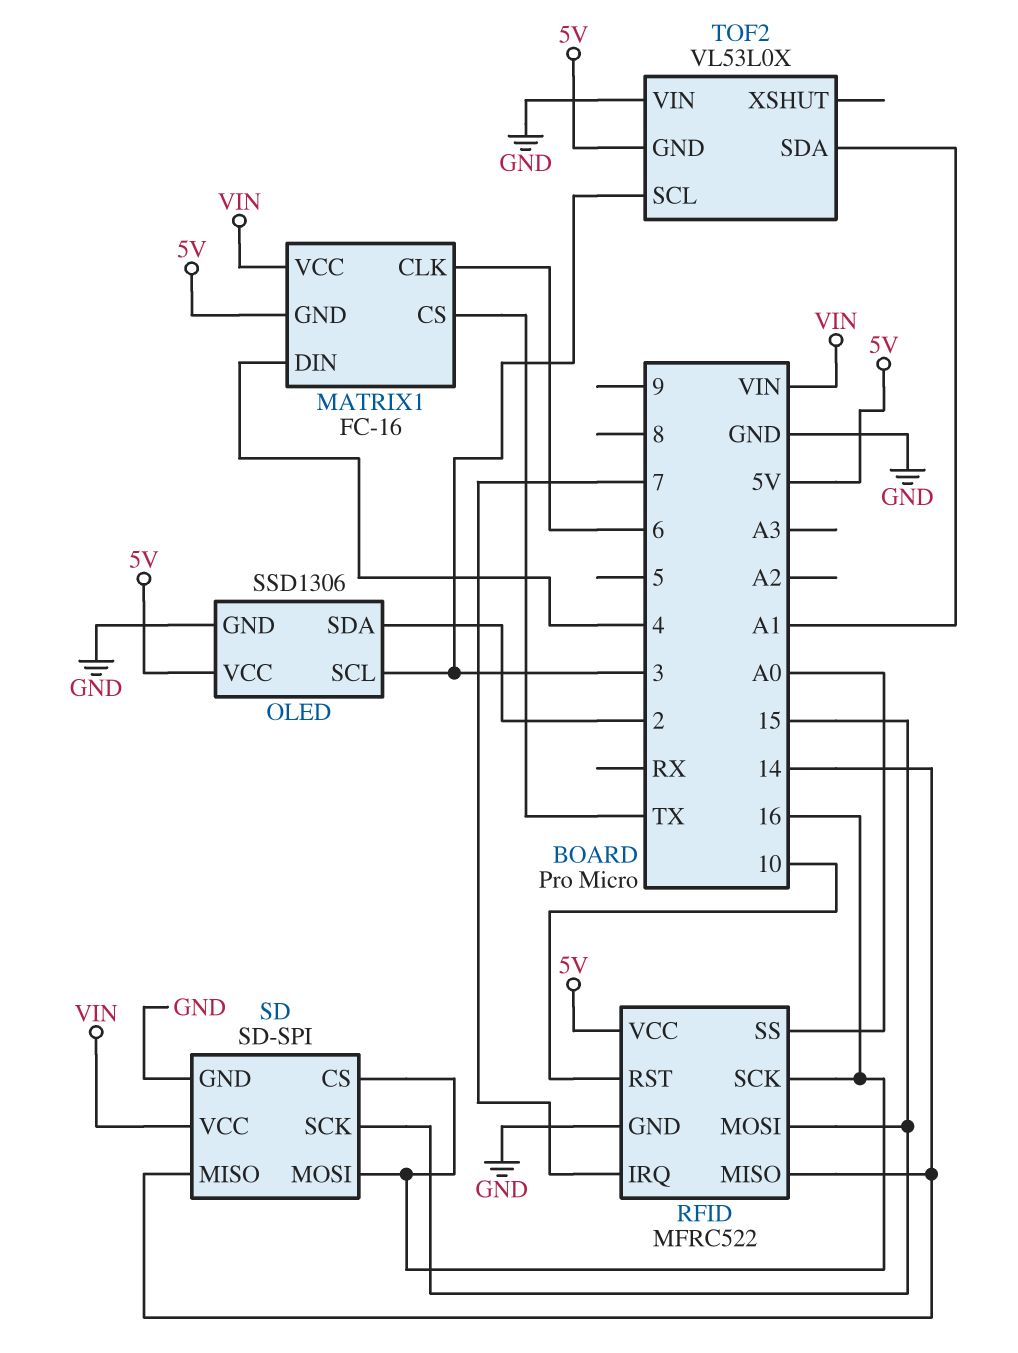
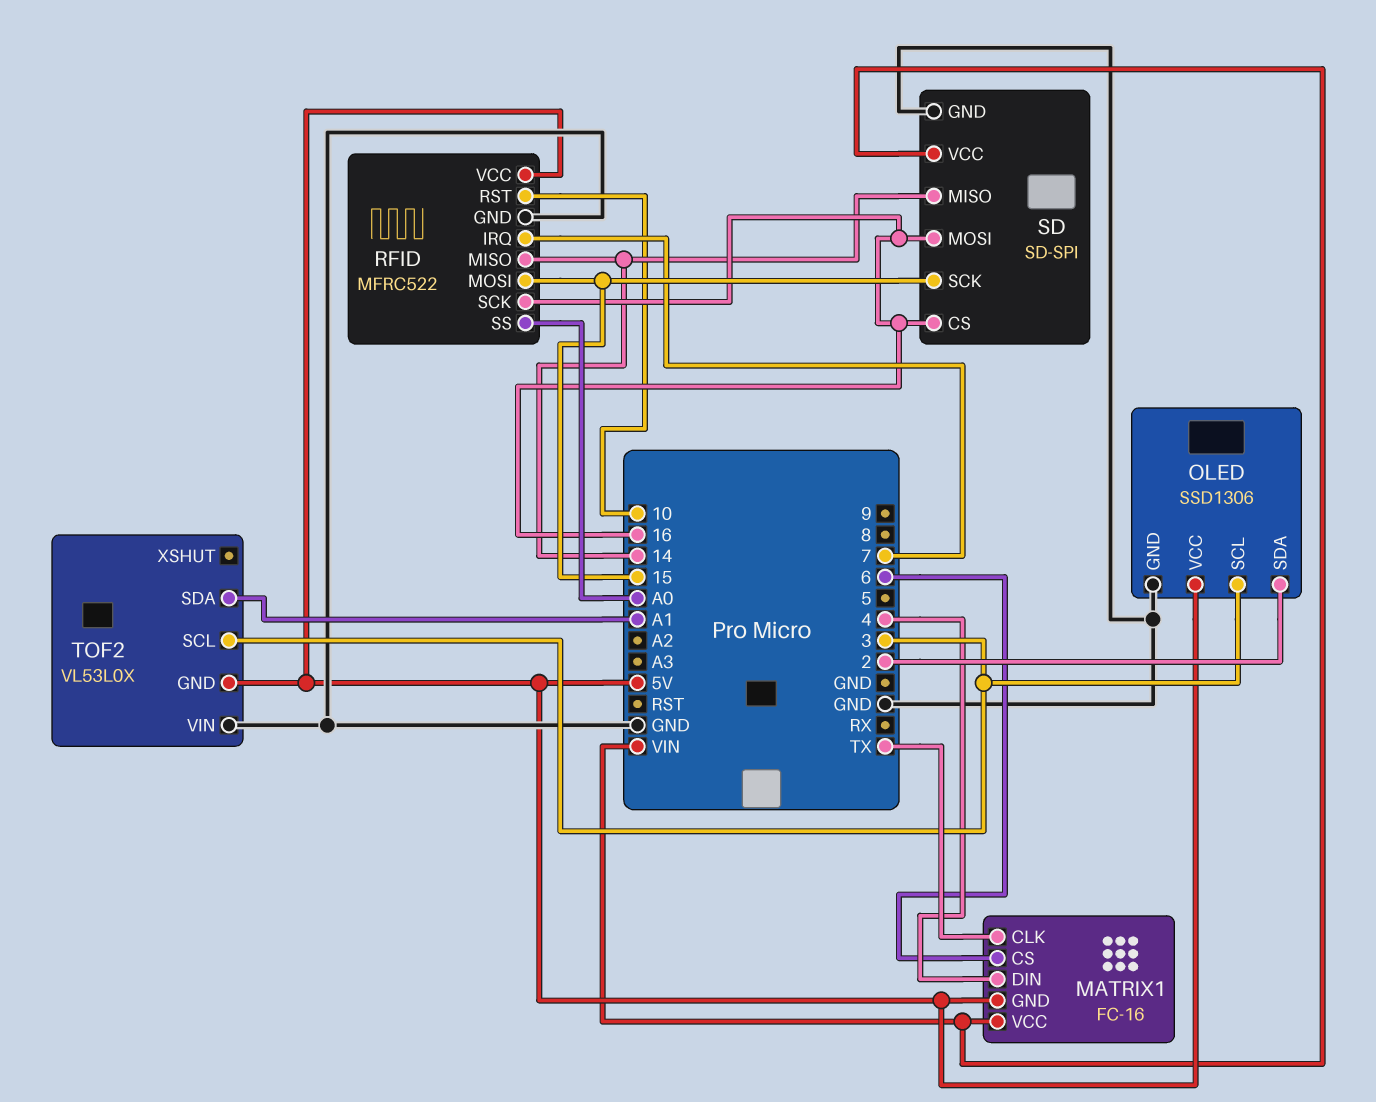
MATRIX1 pin CLK: 6 -> TX
MATRIX1 pin CS: TX -> 6

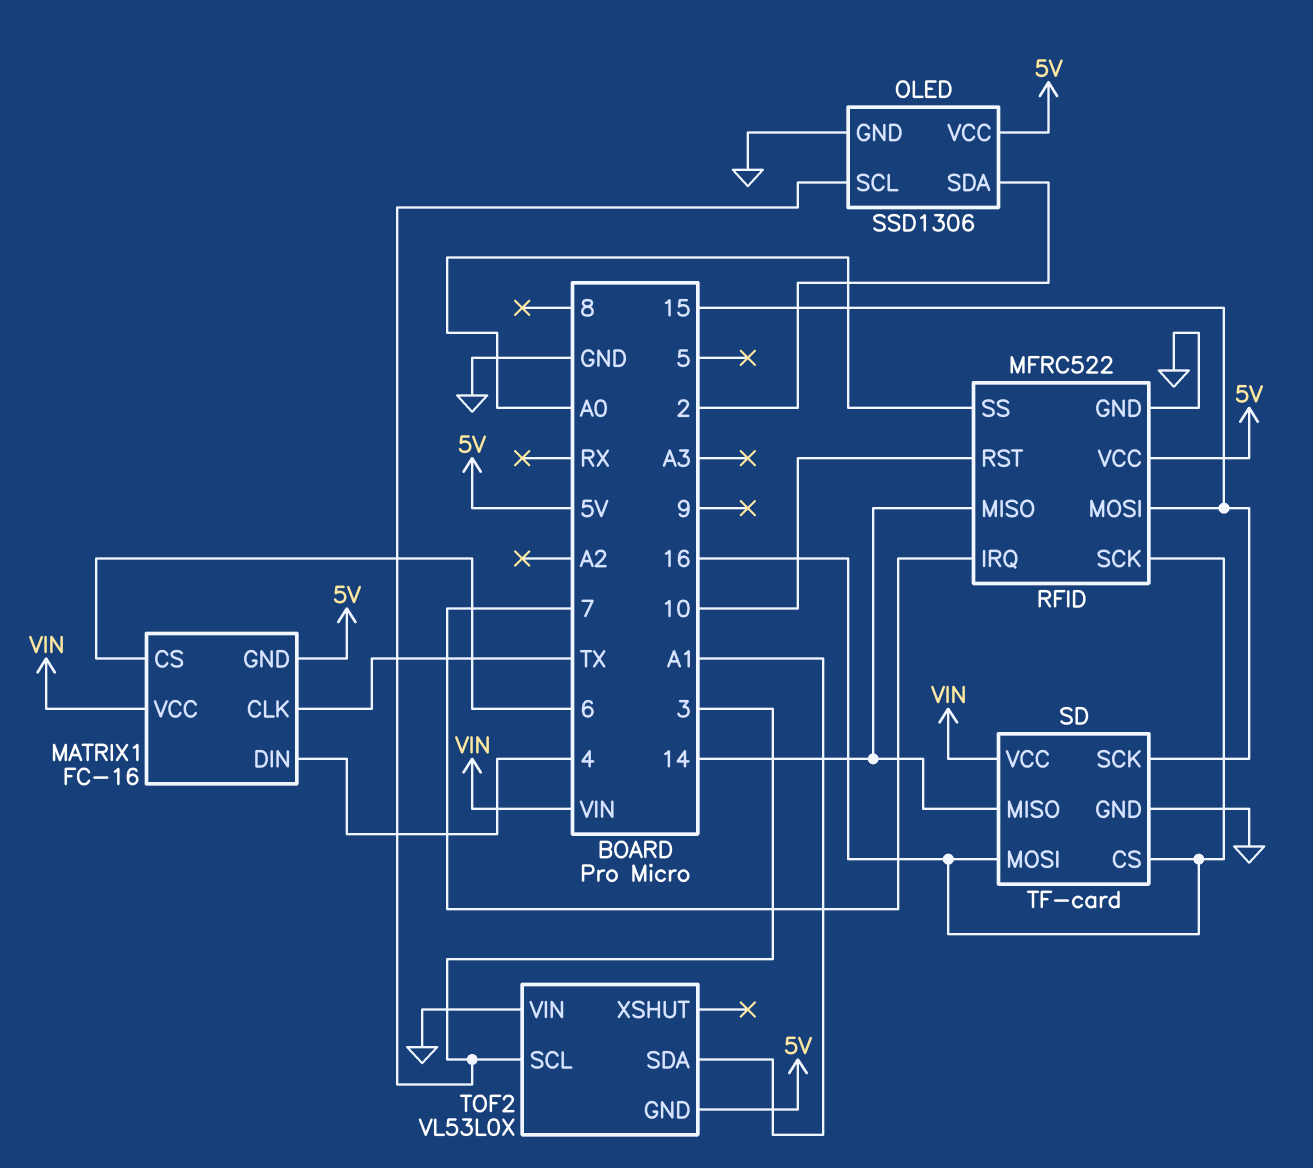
SD: SD-SPI -> TF-card

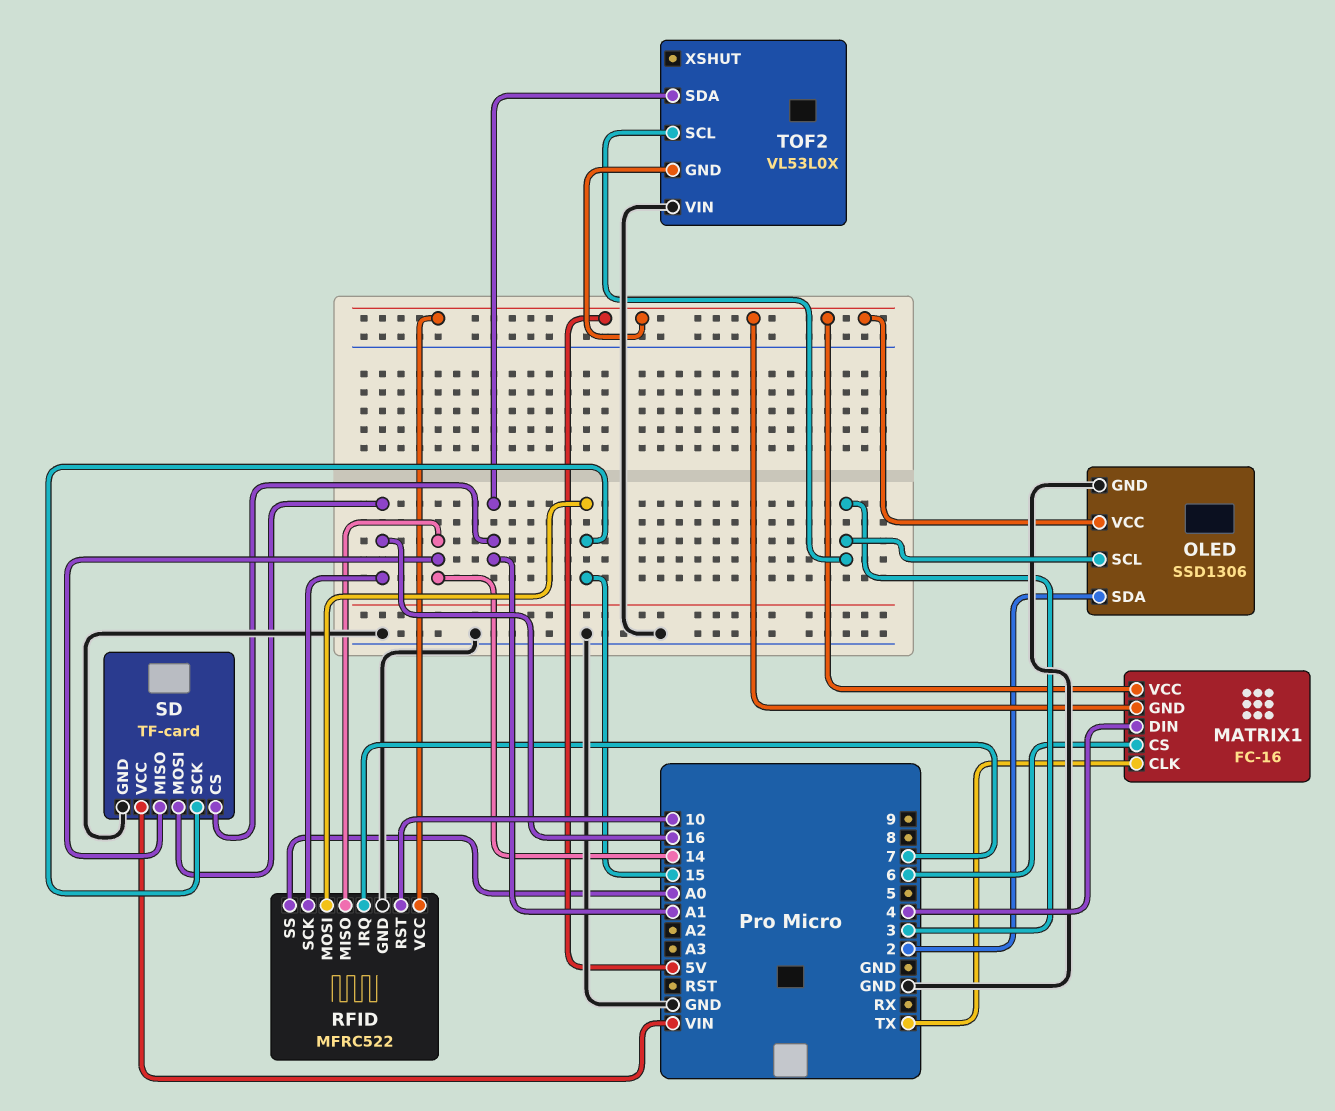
MATRIX1 pin VCC: VIN -> 5V
SD pin CS: 16 -> A1

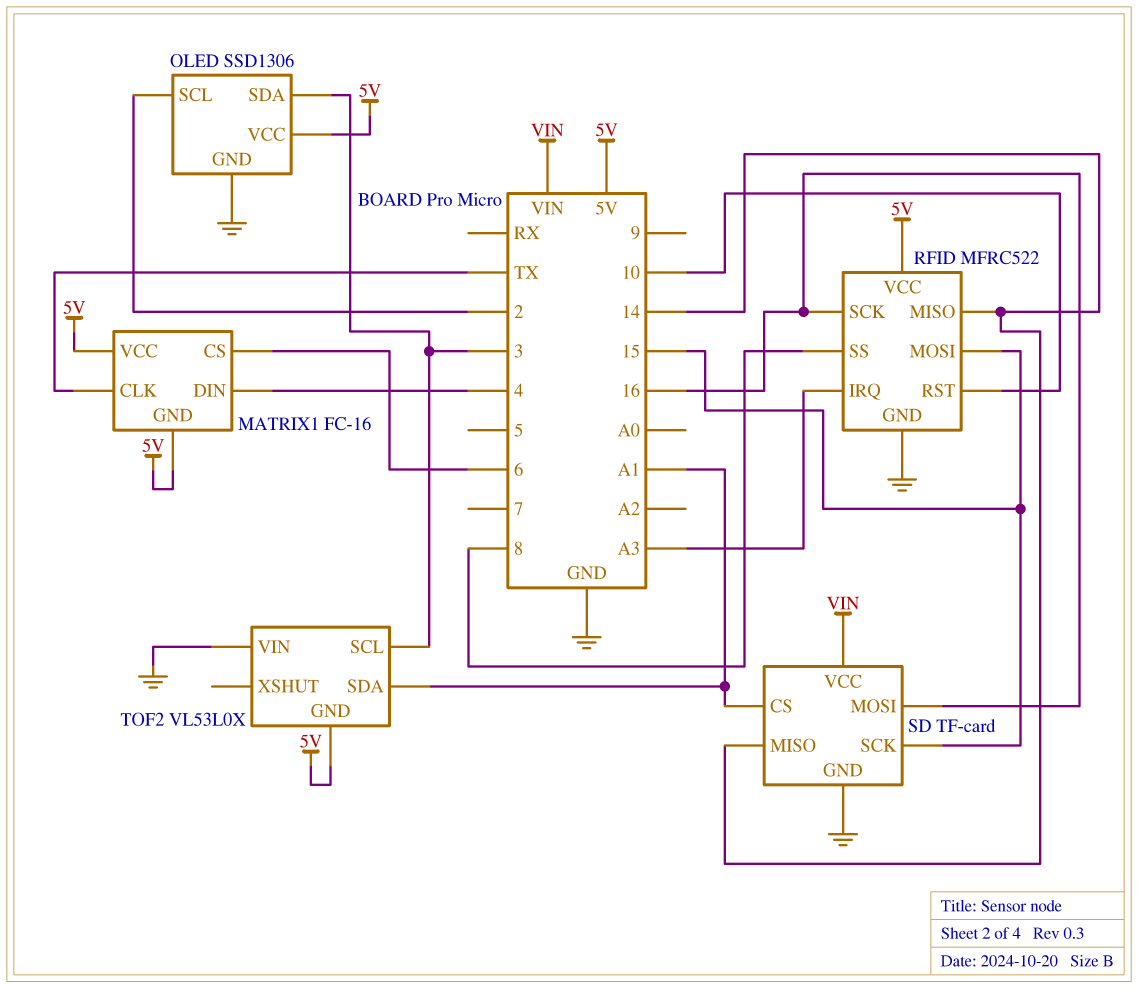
OLED pin SCL: 3 -> 2
OLED pin SDA: 2 -> 3
RFID pin IRQ: 7 -> A3
RFID pin SS: A0 -> 8

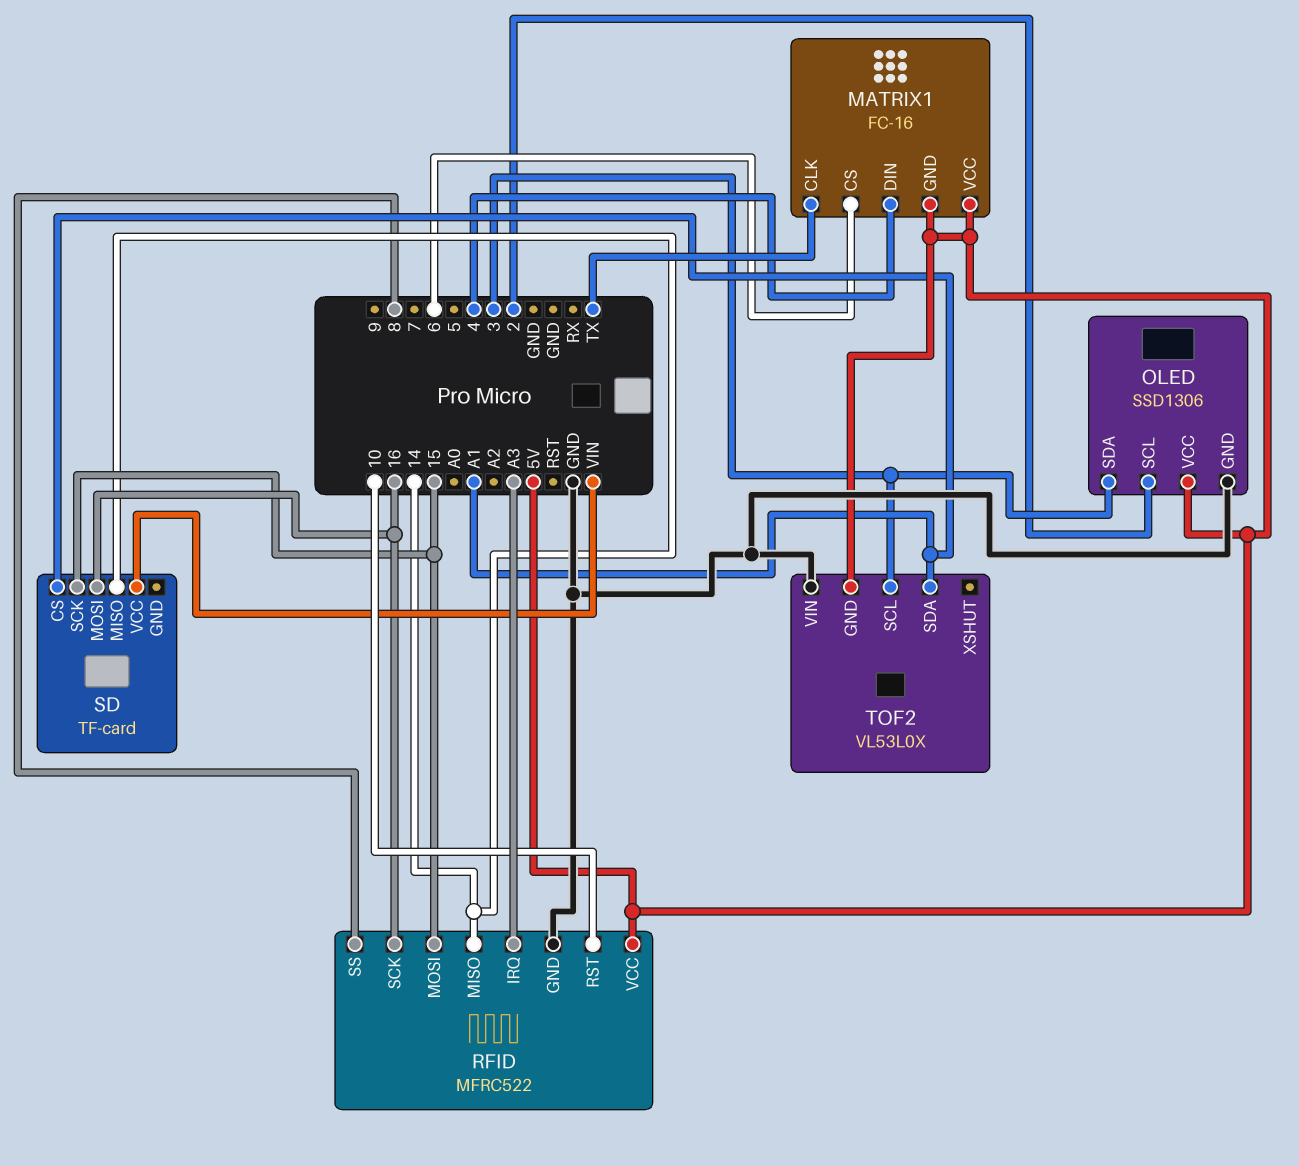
SD pin GND: GND -> none

